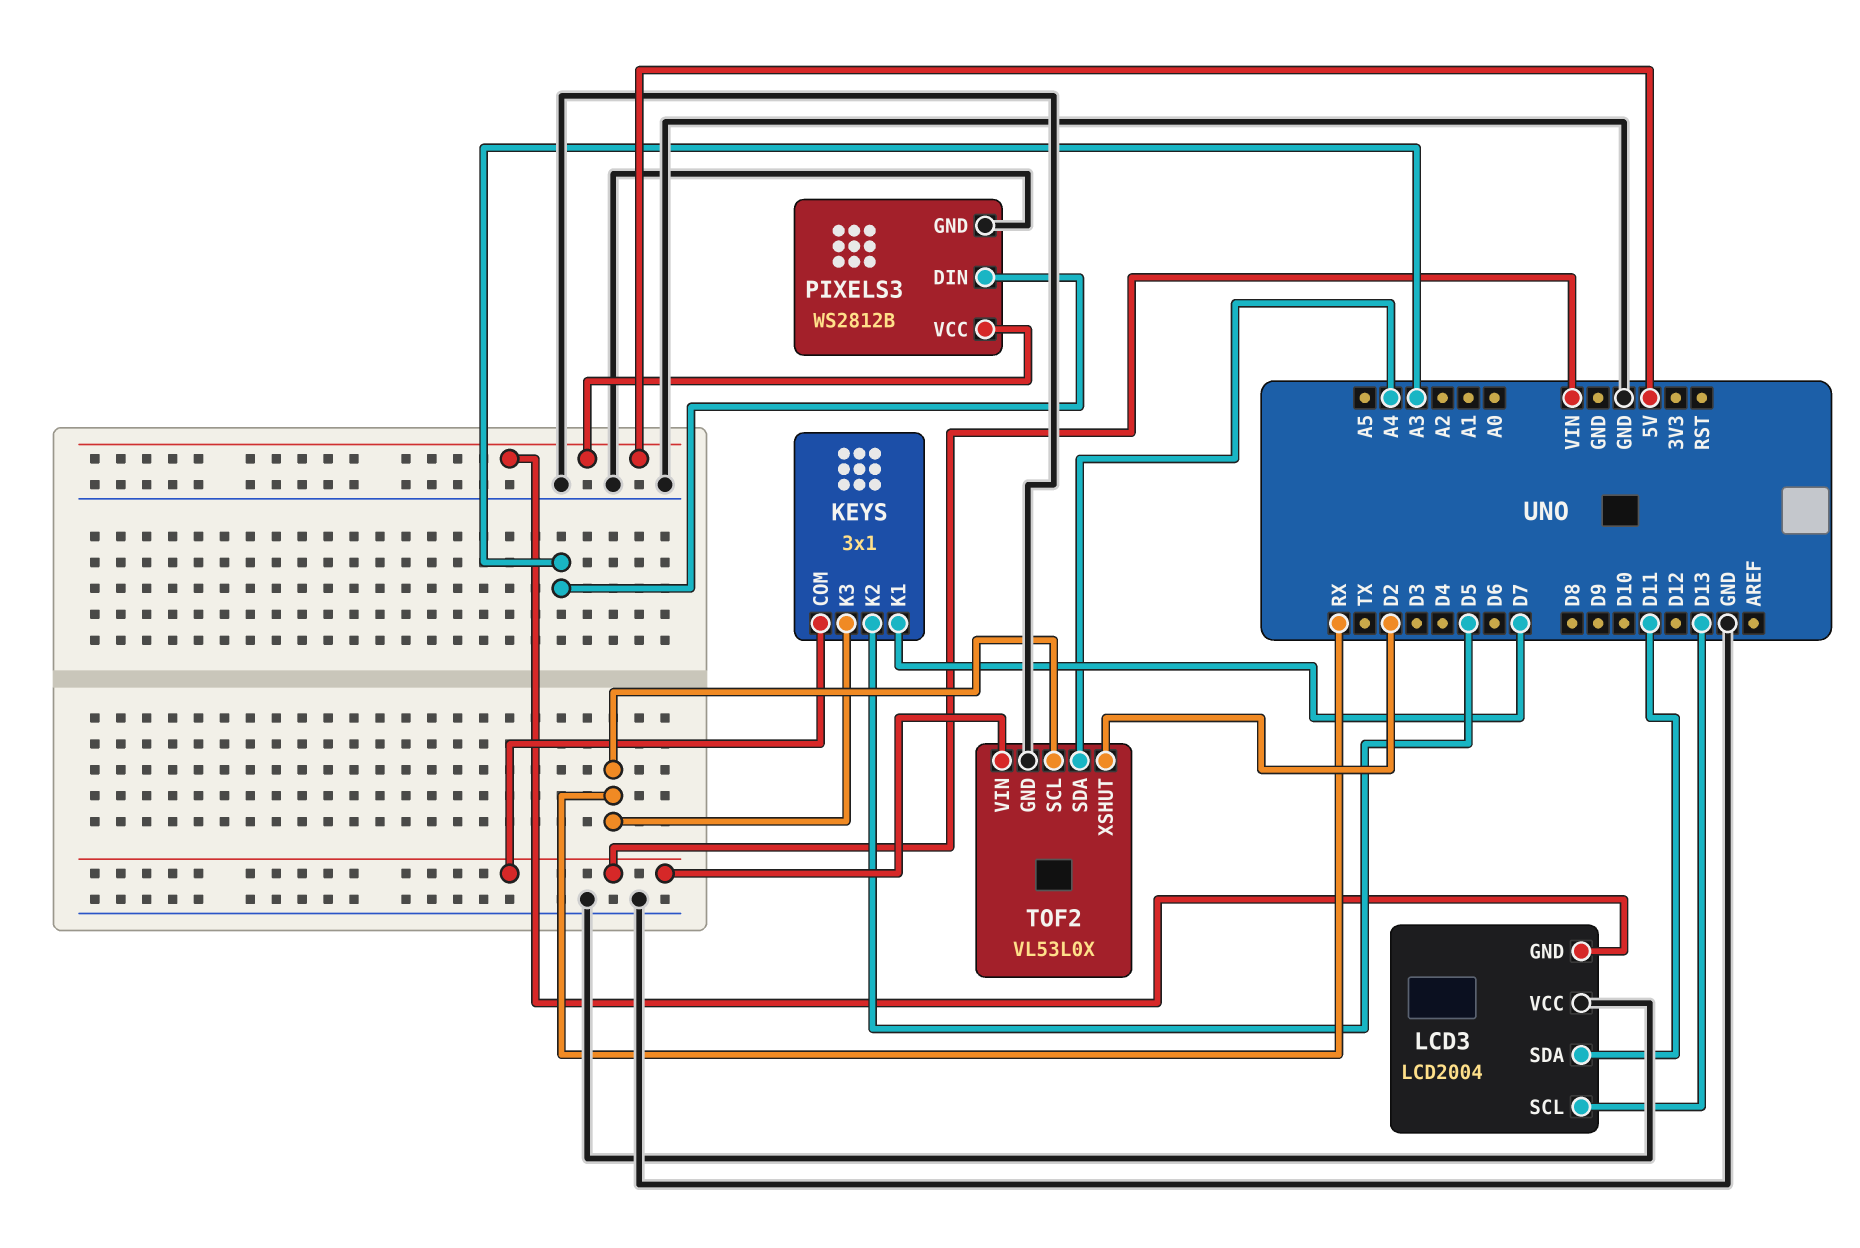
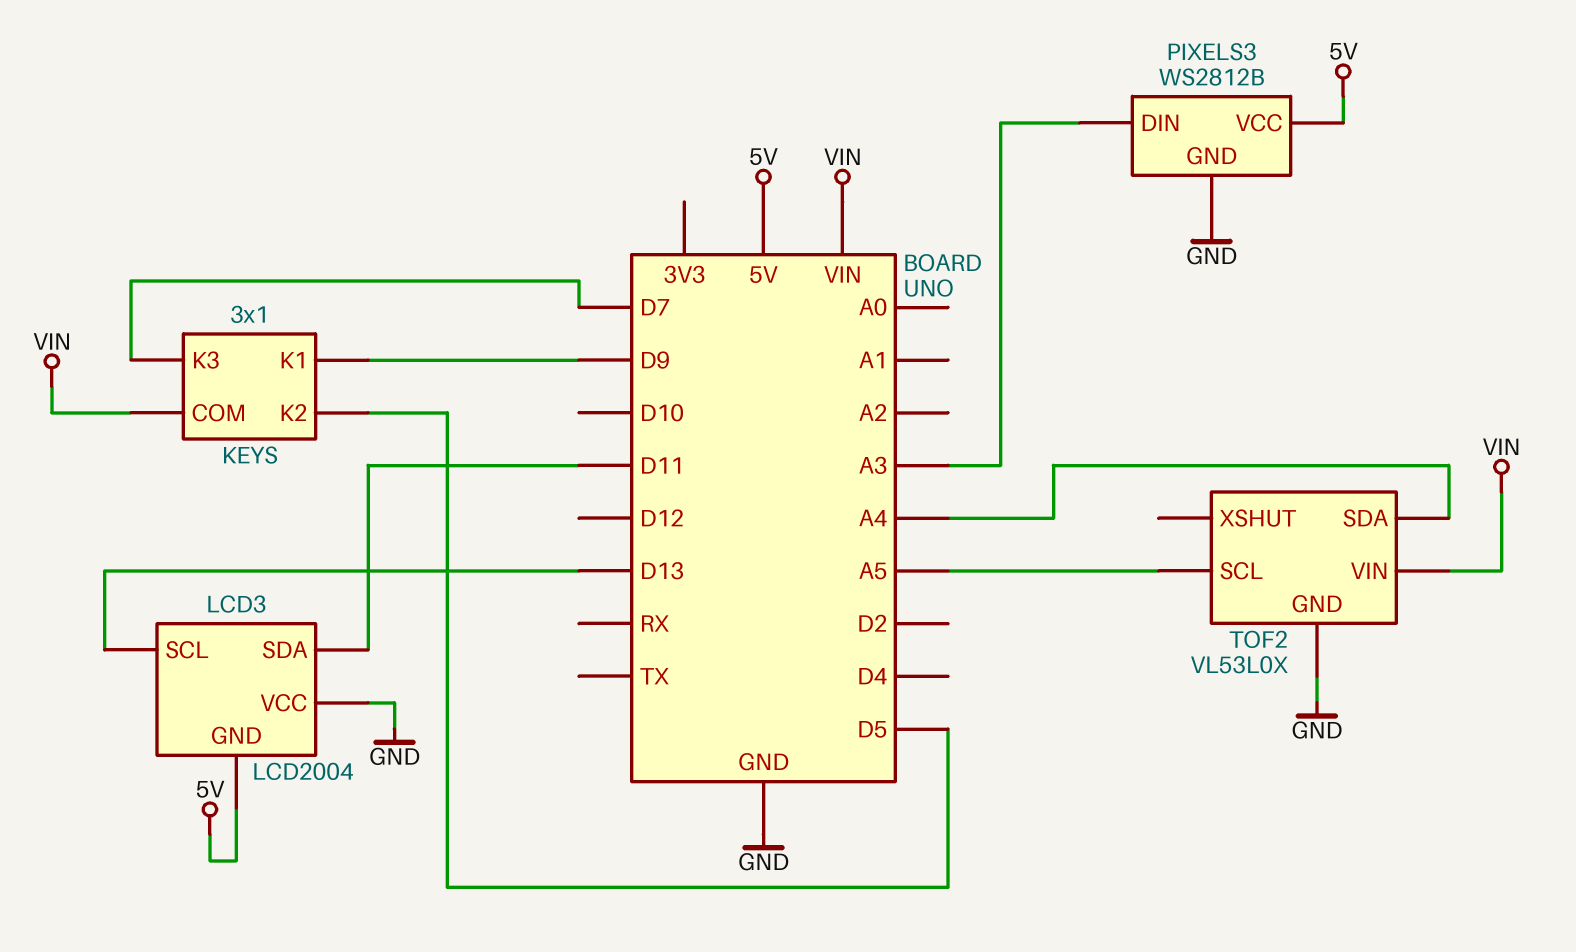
KEYS pin K1: D7 -> D9
KEYS pin K3: RX -> D7
TOF2 pin SCL: RX -> A5
TOF2 pin XSHUT: D2 -> none

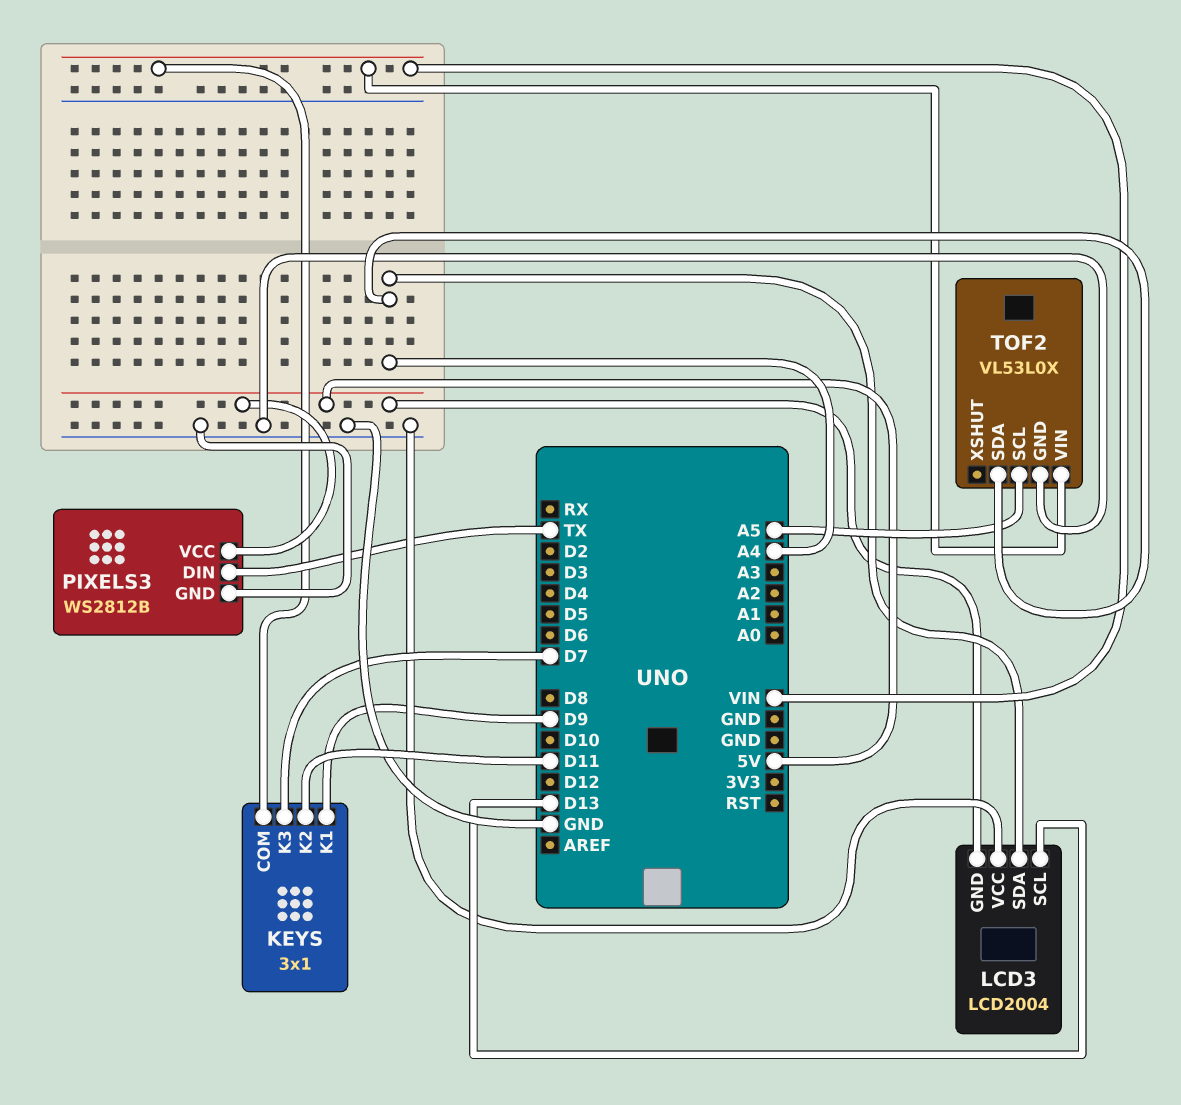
KEYS pin K2: D5 -> D11
LCD3 pin SDA: D11 -> A4
PIXELS3 pin DIN: A3 -> TX

